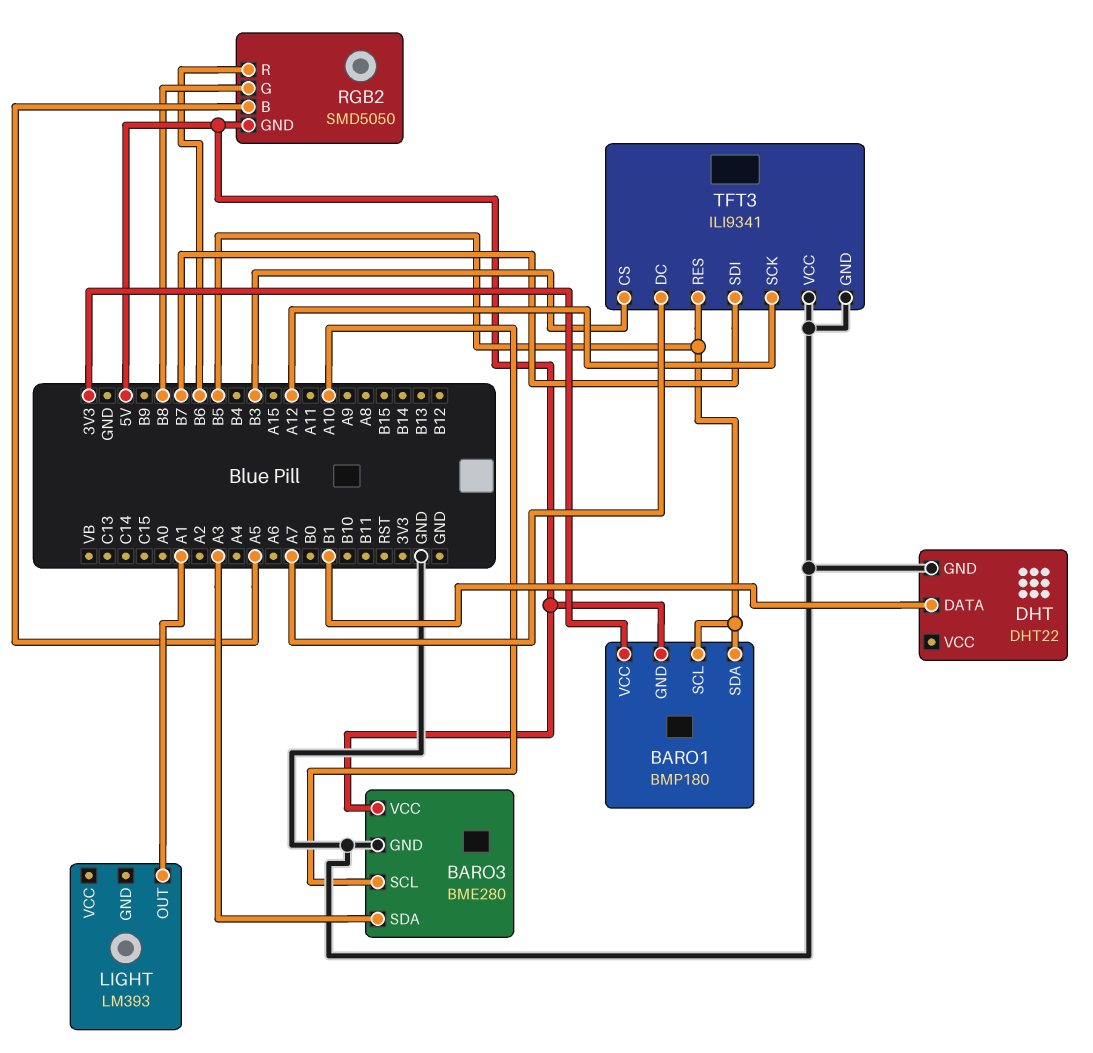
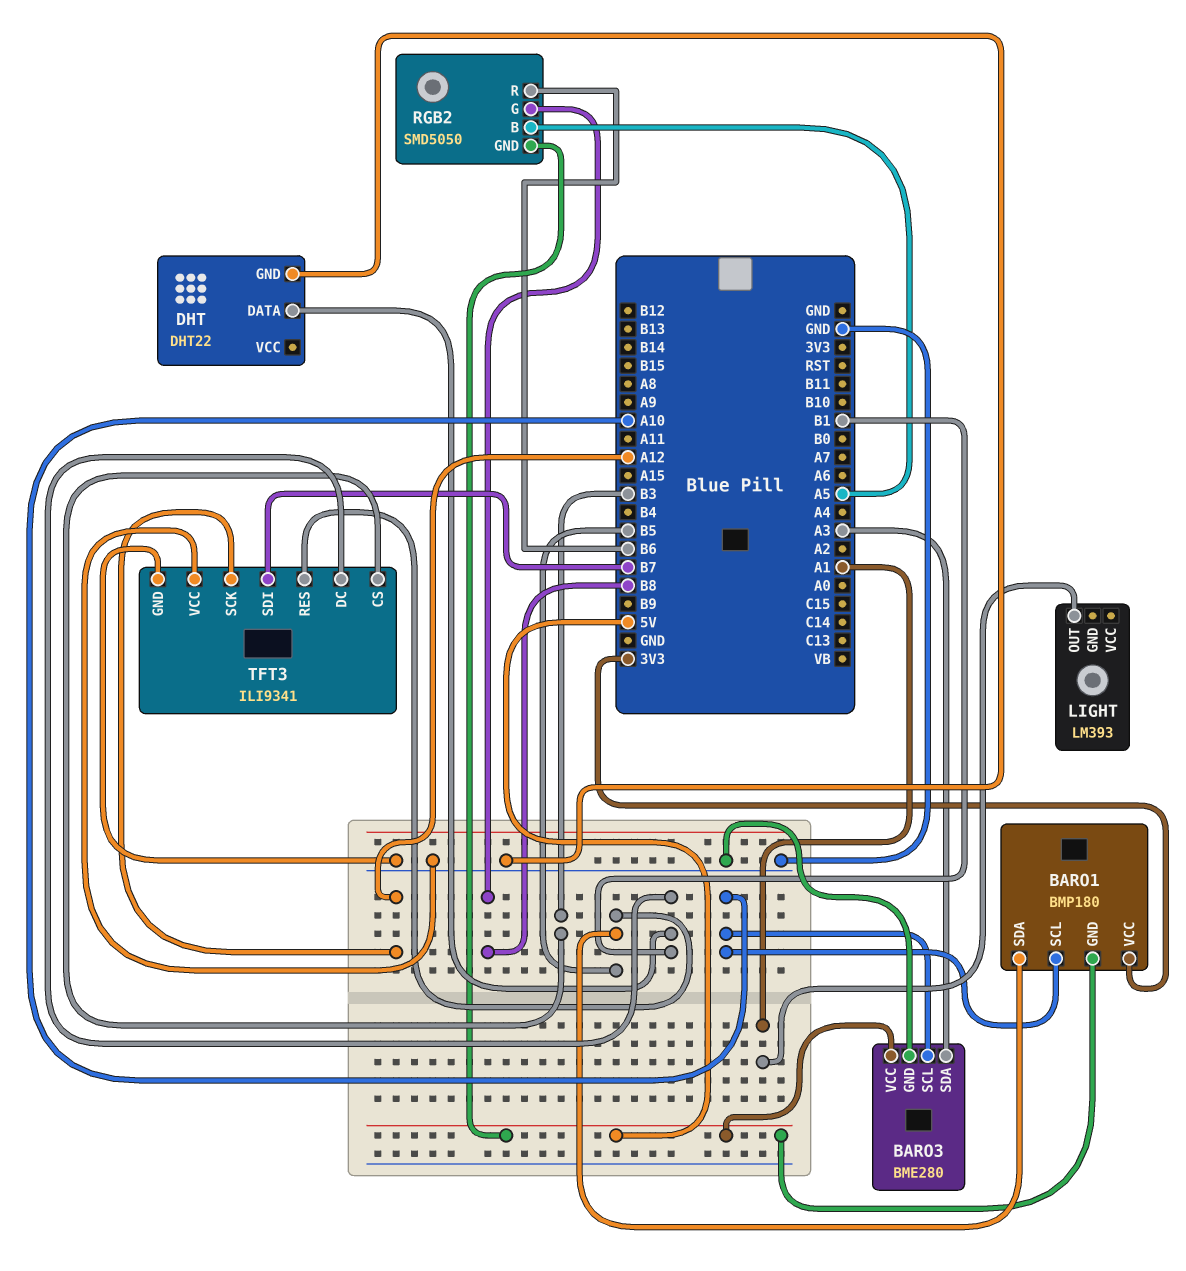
BARO1 pin SCL: B5 -> A10
TFT3 pin DC: A7 -> B1

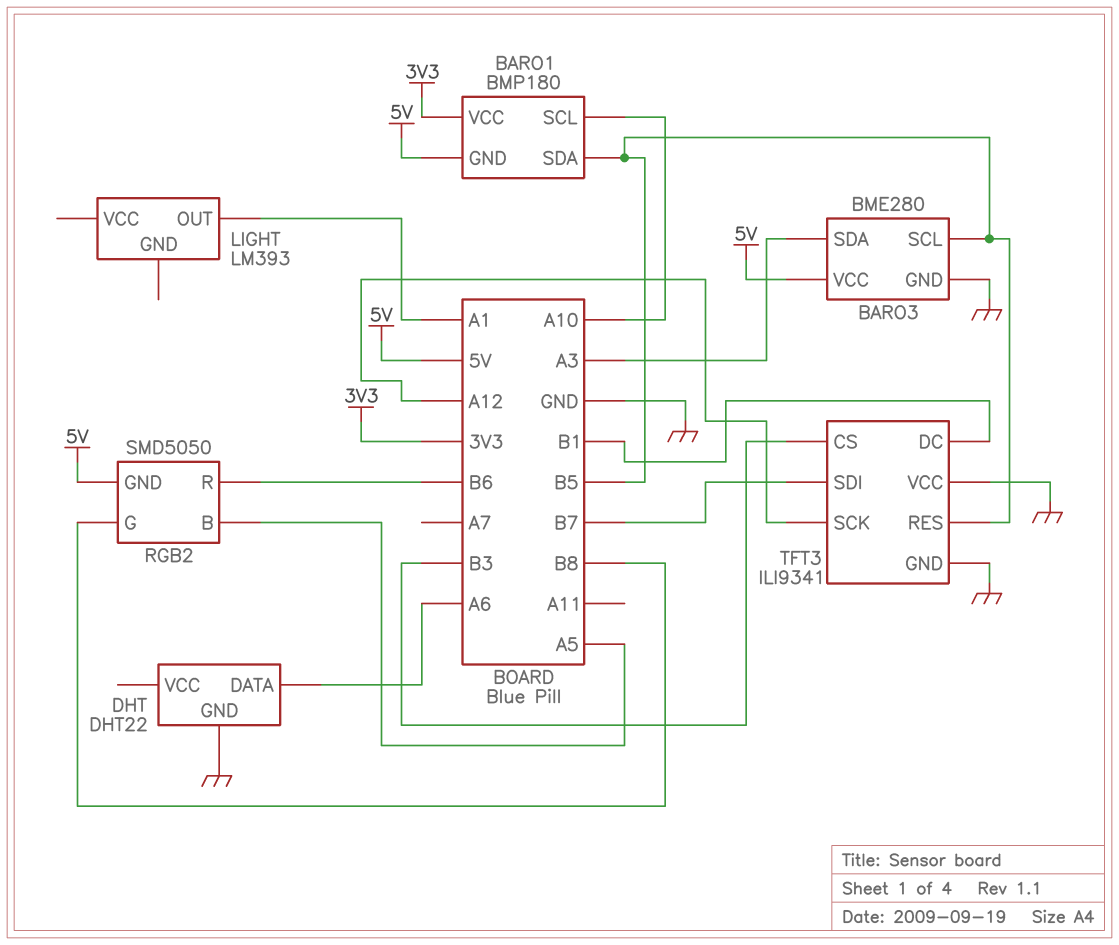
BARO3 pin SCL: A10 -> B5
DHT pin DATA: B1 -> A6

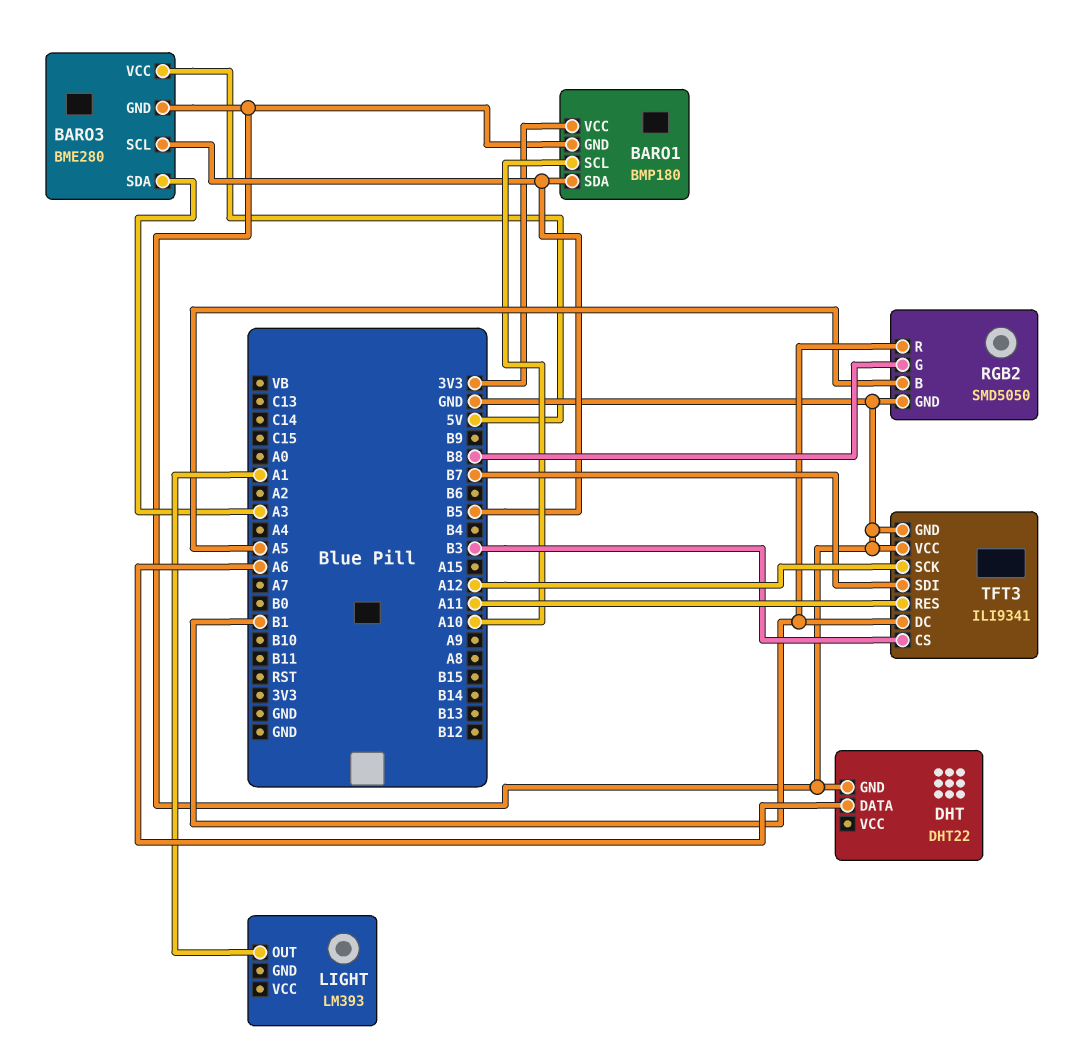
BARO1 pin GND: 5V -> GND
RGB2 pin GND: 5V -> GND
RGB2 pin R: B6 -> B1
TFT3 pin RES: B5 -> A11

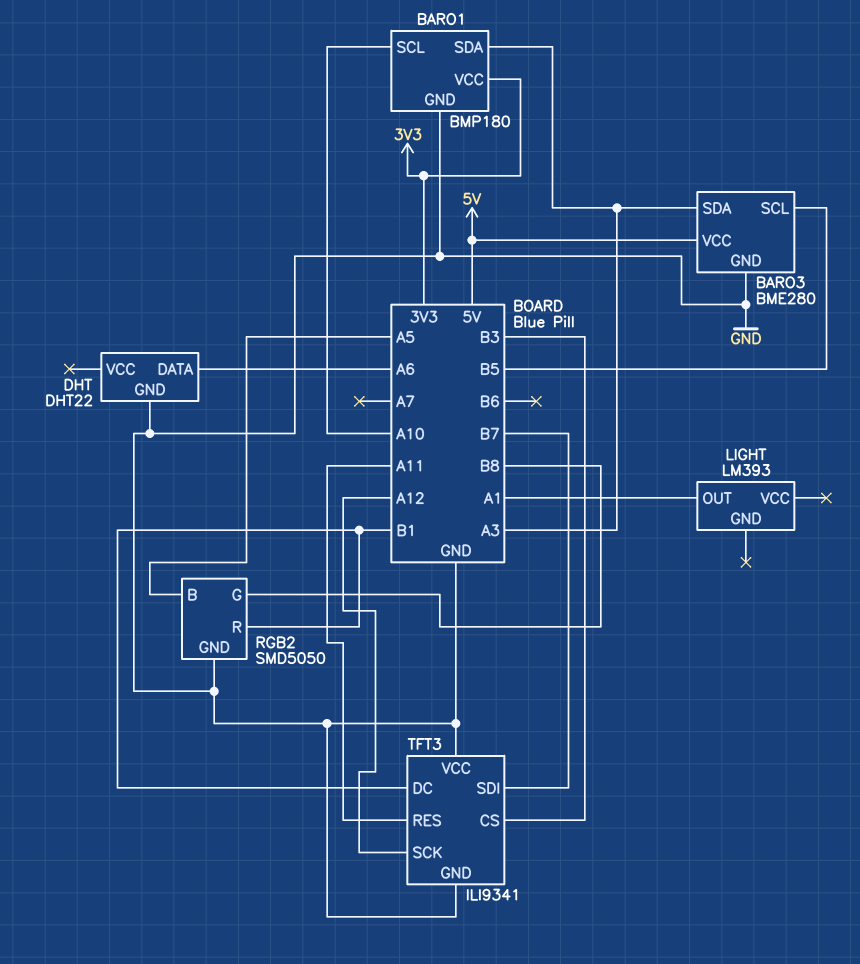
BARO1 pin SDA: B5 -> A3

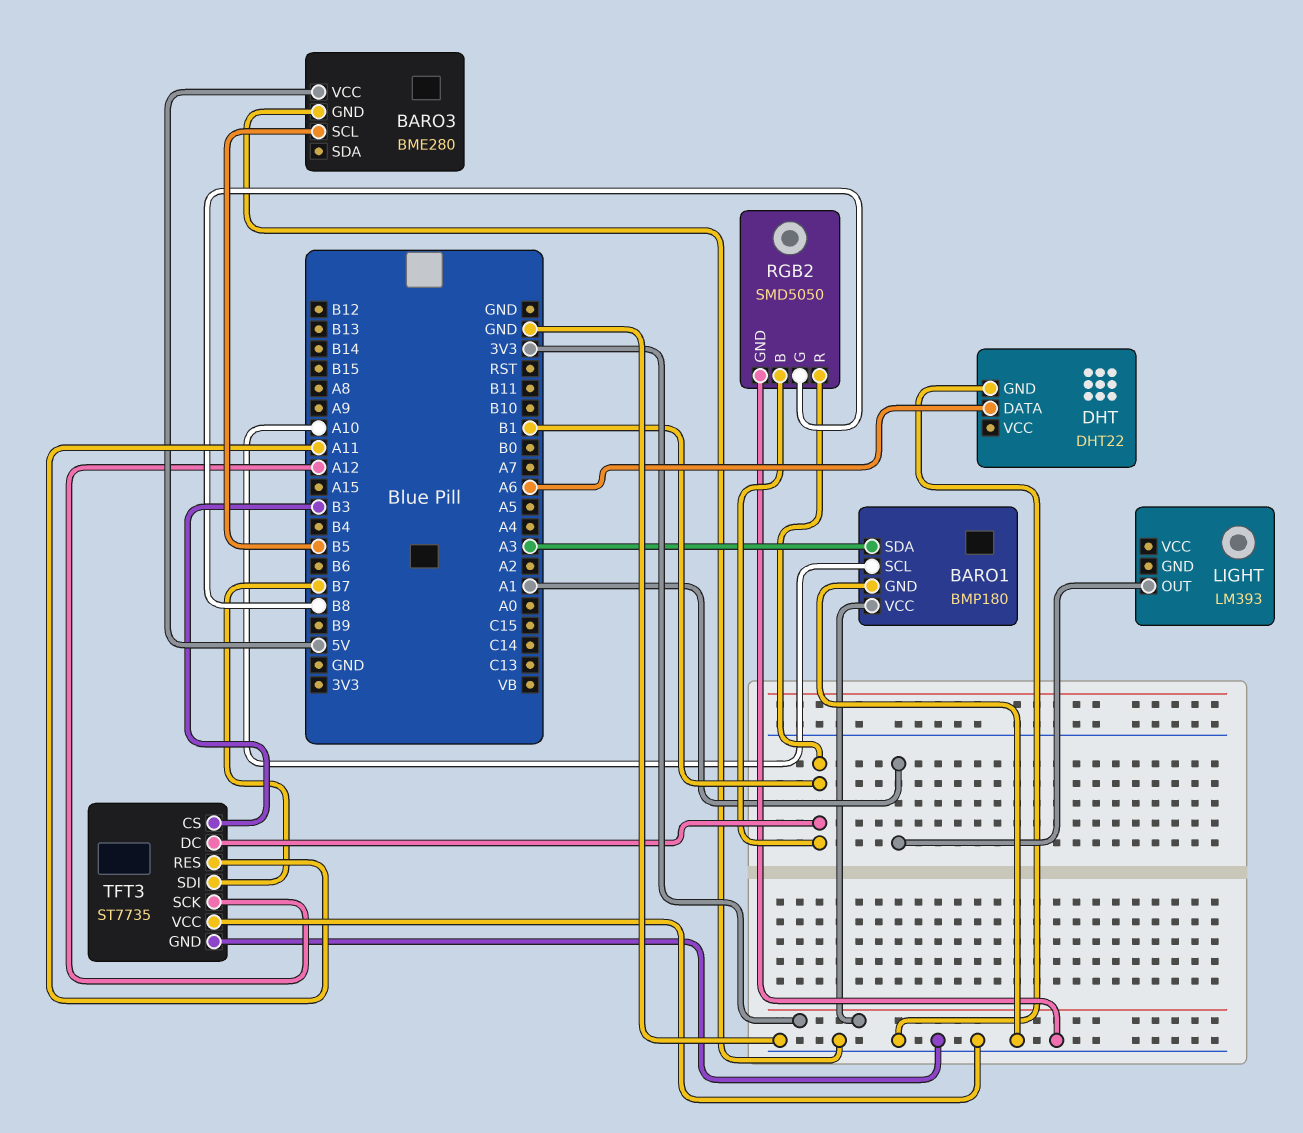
BARO3 pin SDA: A3 -> none
RGB2 pin B: A5 -> B1
TFT3: ILI9341 -> ST7735

